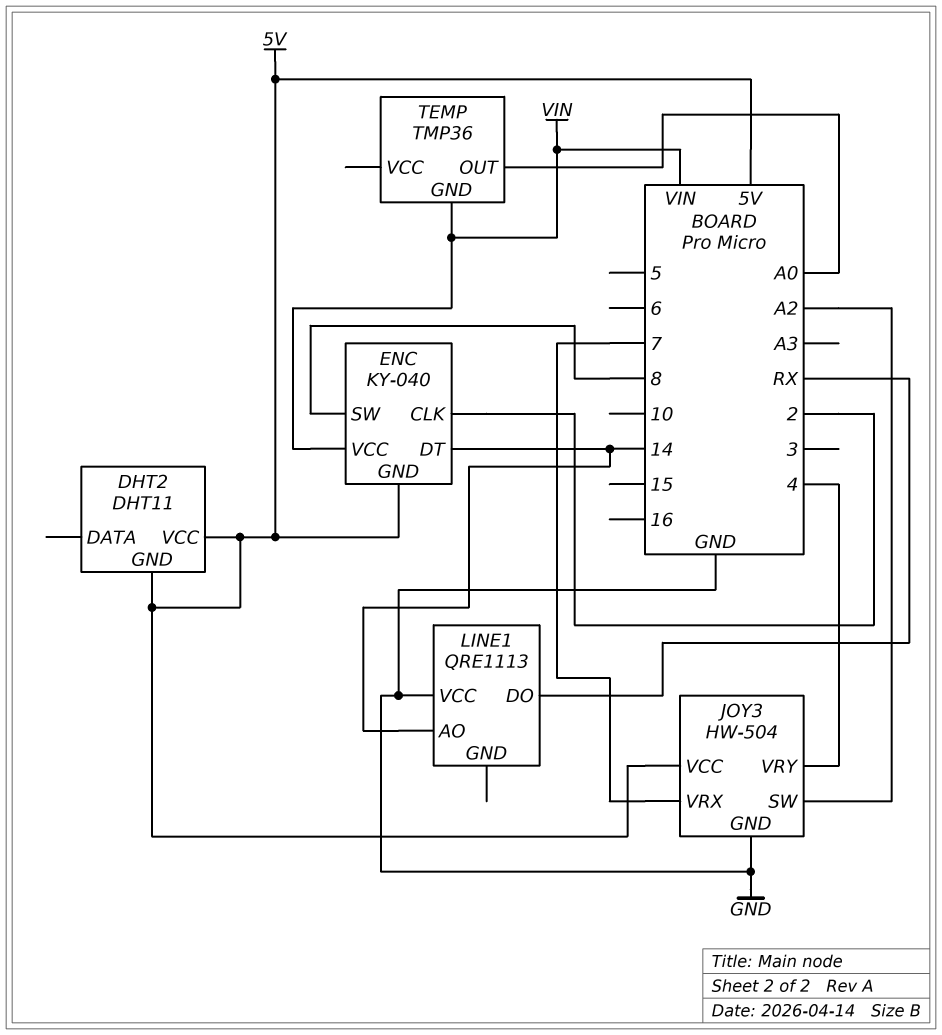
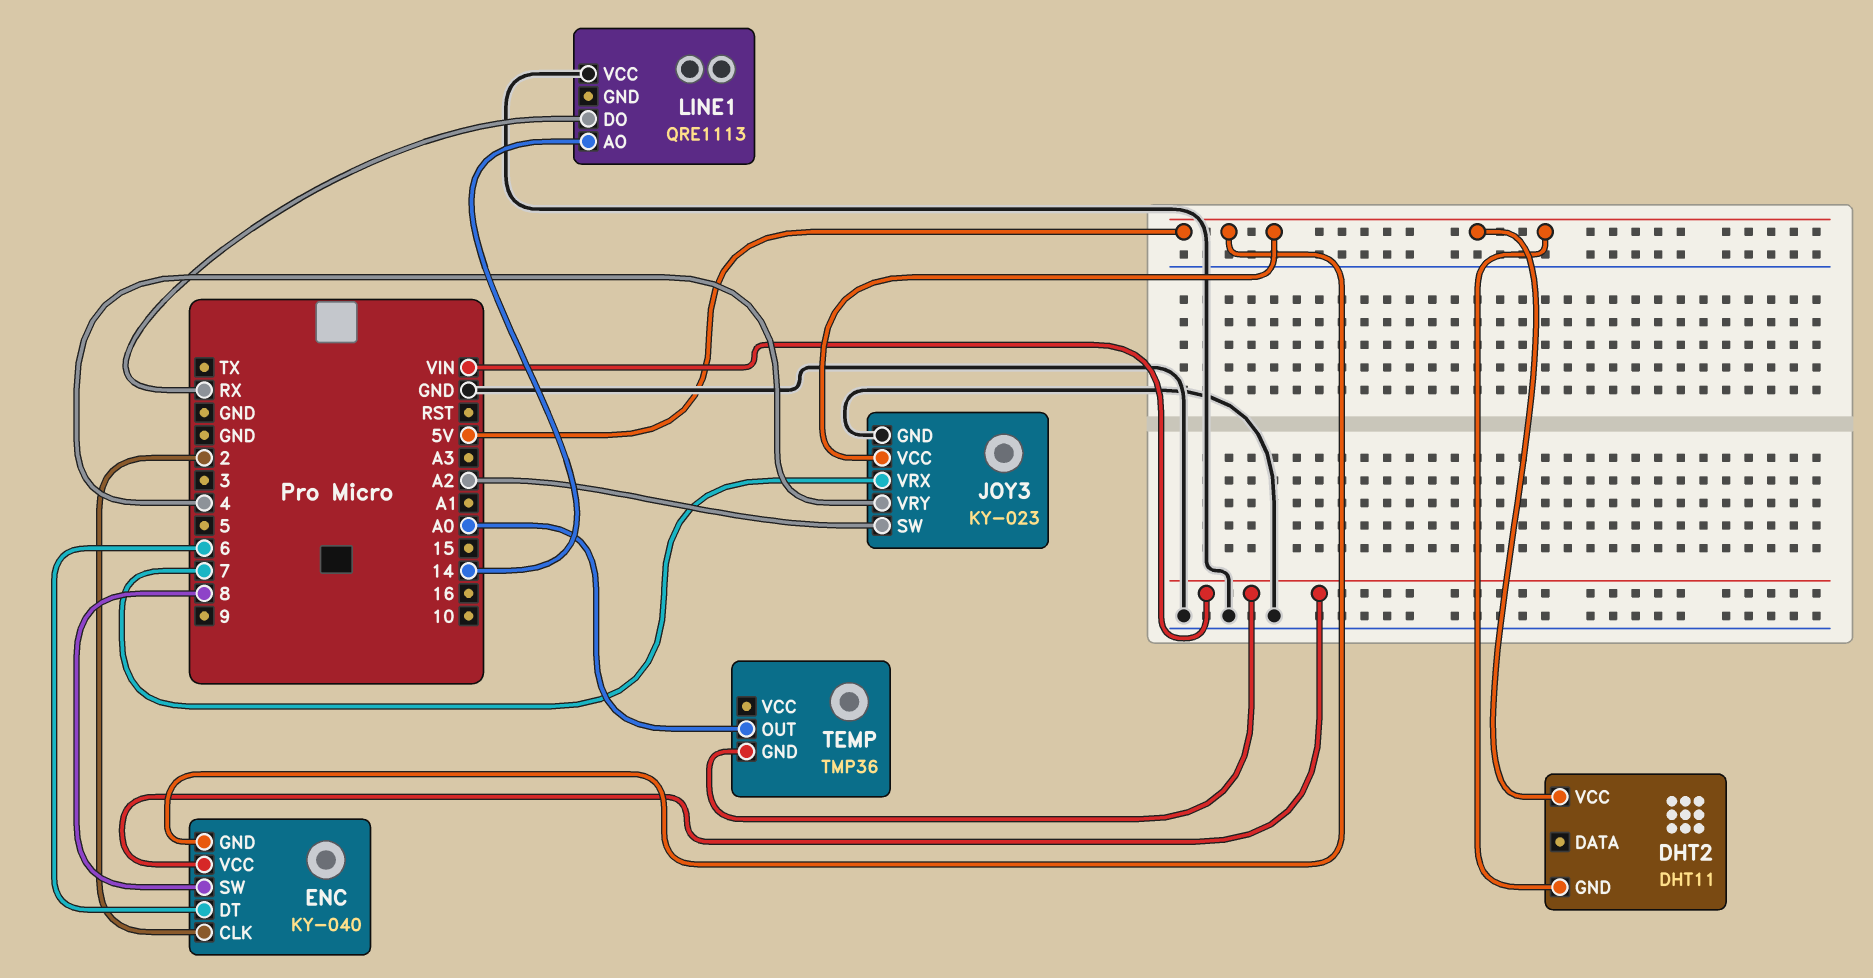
ENC pin DT: 14 -> 6
JOY3: HW-504 -> KY-023

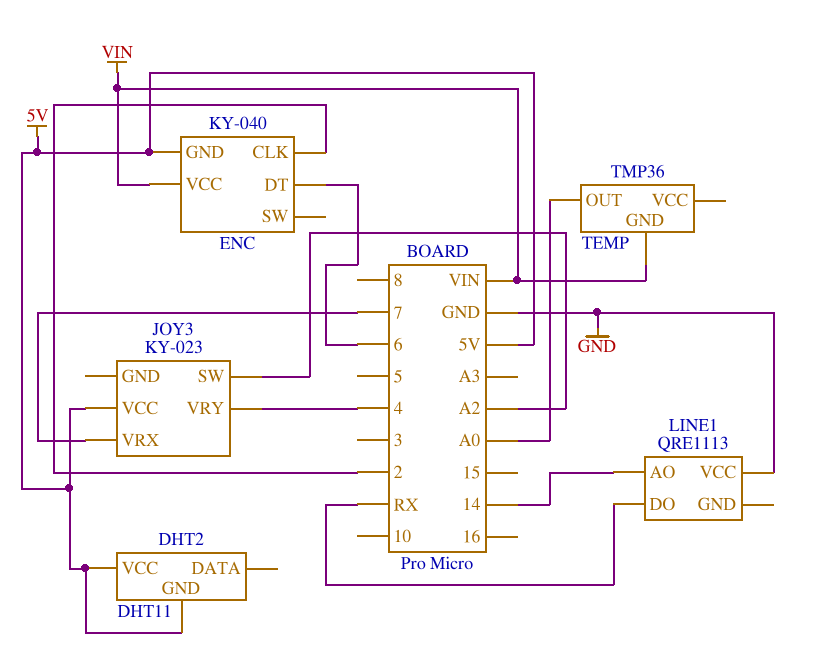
ENC pin SW: 8 -> none
JOY3 pin GND: GND -> none

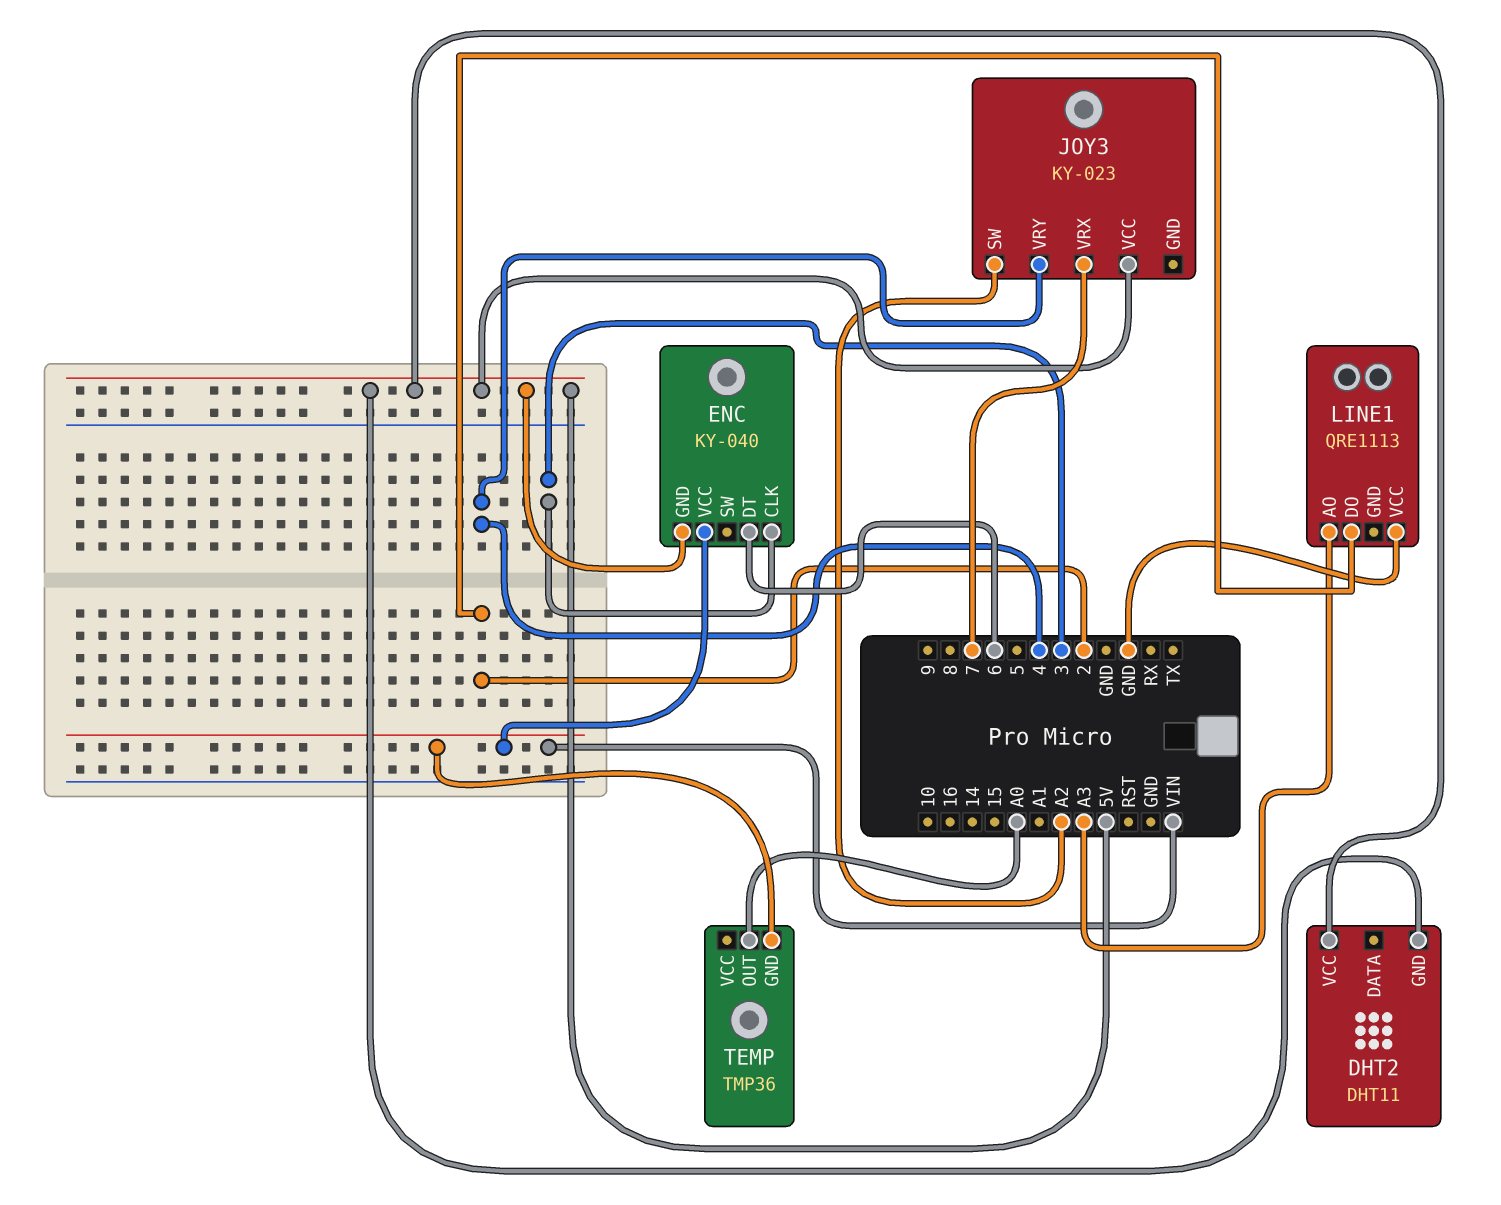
ENC pin CLK: 2 -> 3
LINE1 pin AO: 14 -> A3
LINE1 pin DO: RX -> 2

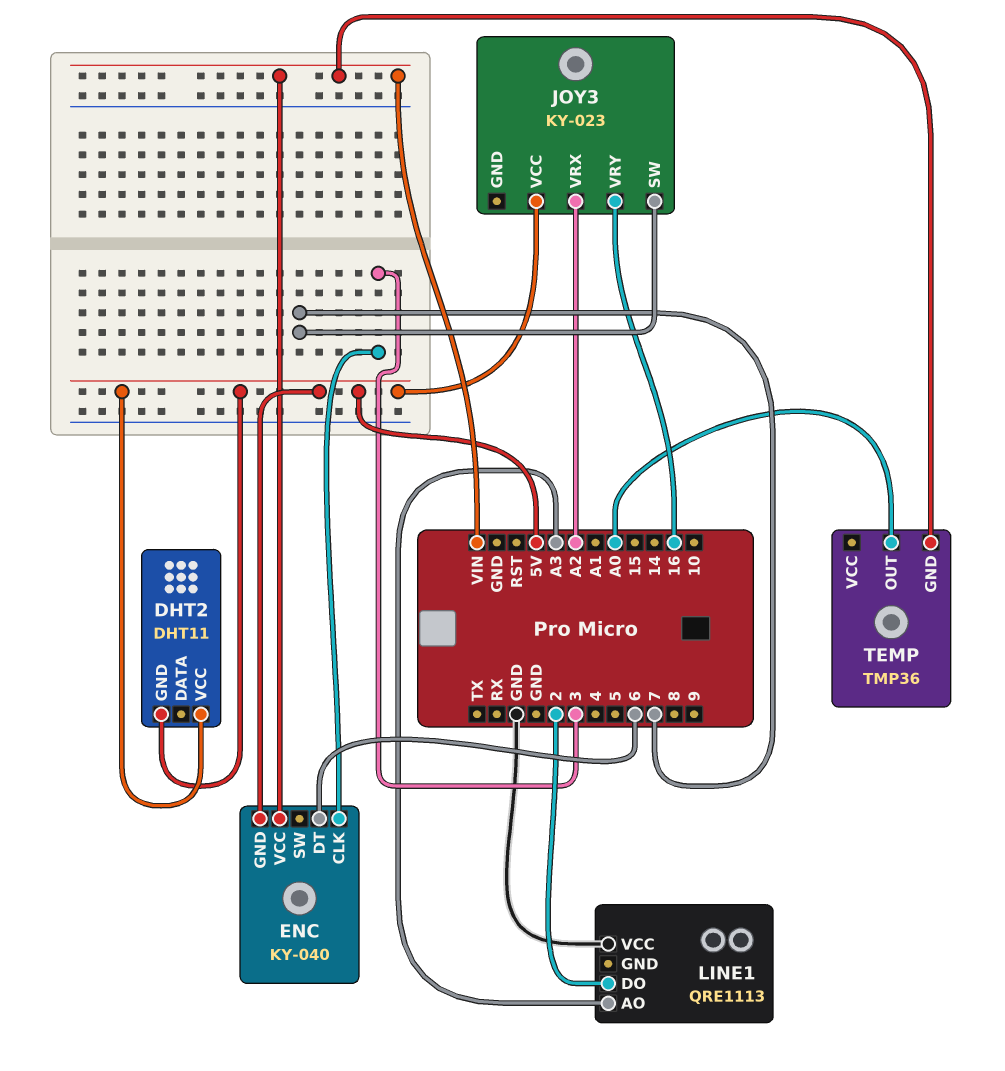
JOY3 pin SW: A2 -> 7
JOY3 pin VRX: 7 -> A2
JOY3 pin VRY: 4 -> 16

